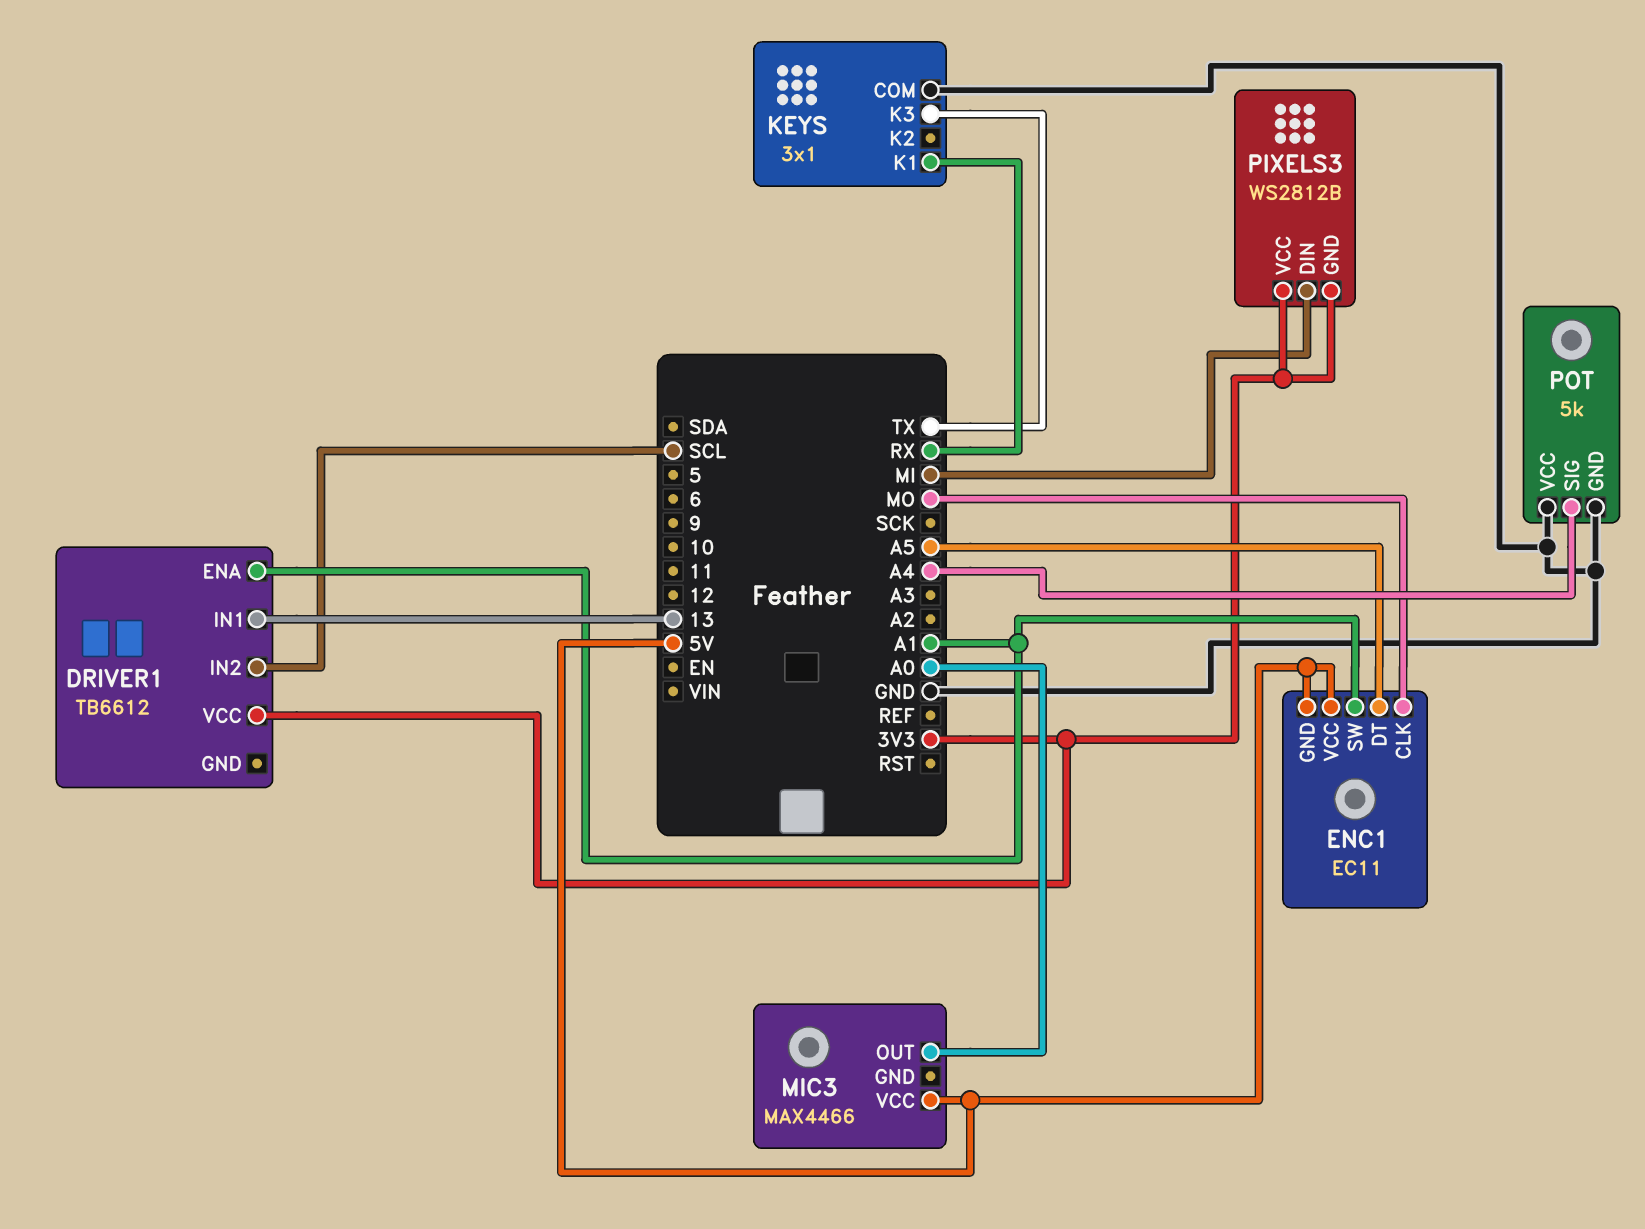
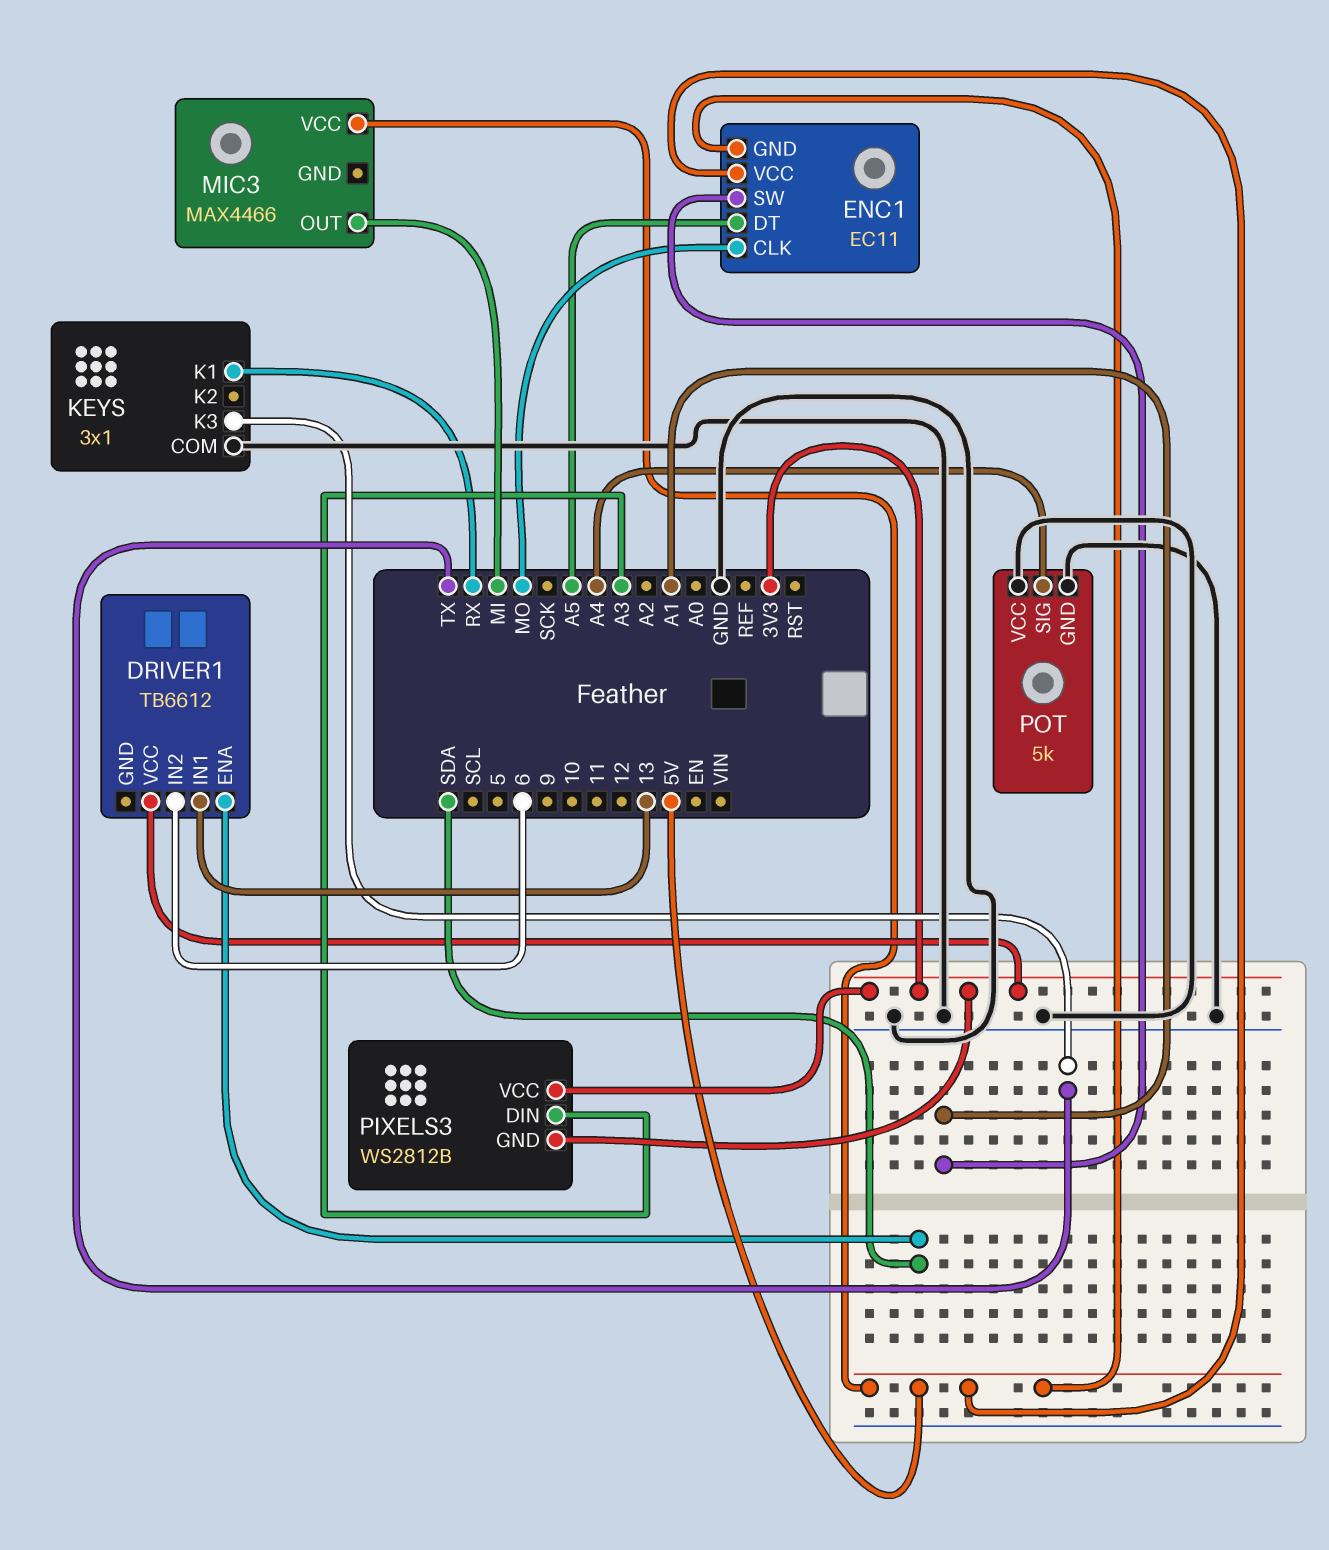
DRIVER1 pin ENA: A1 -> SDA
DRIVER1 pin IN2: SCL -> 6
MIC3 pin OUT: A0 -> MI
PIXELS3 pin DIN: MI -> A3

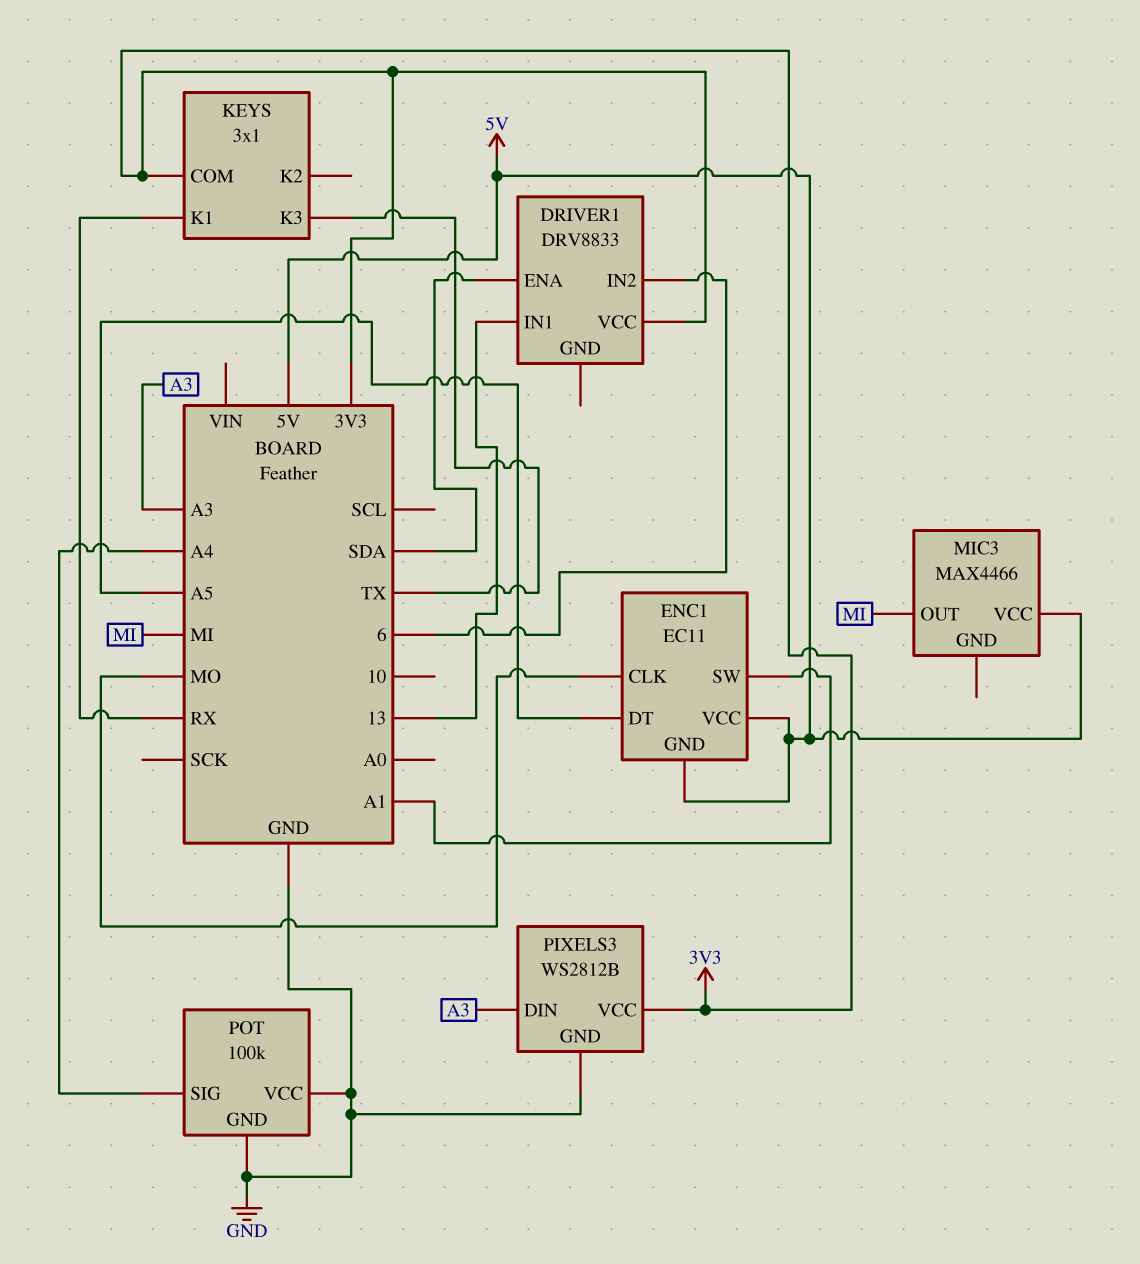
DRIVER1: TB6612 -> DRV8833
KEYS pin COM: GND -> 3V3
PIXELS3 pin GND: 3V3 -> GND
POT: 5k -> 100k

